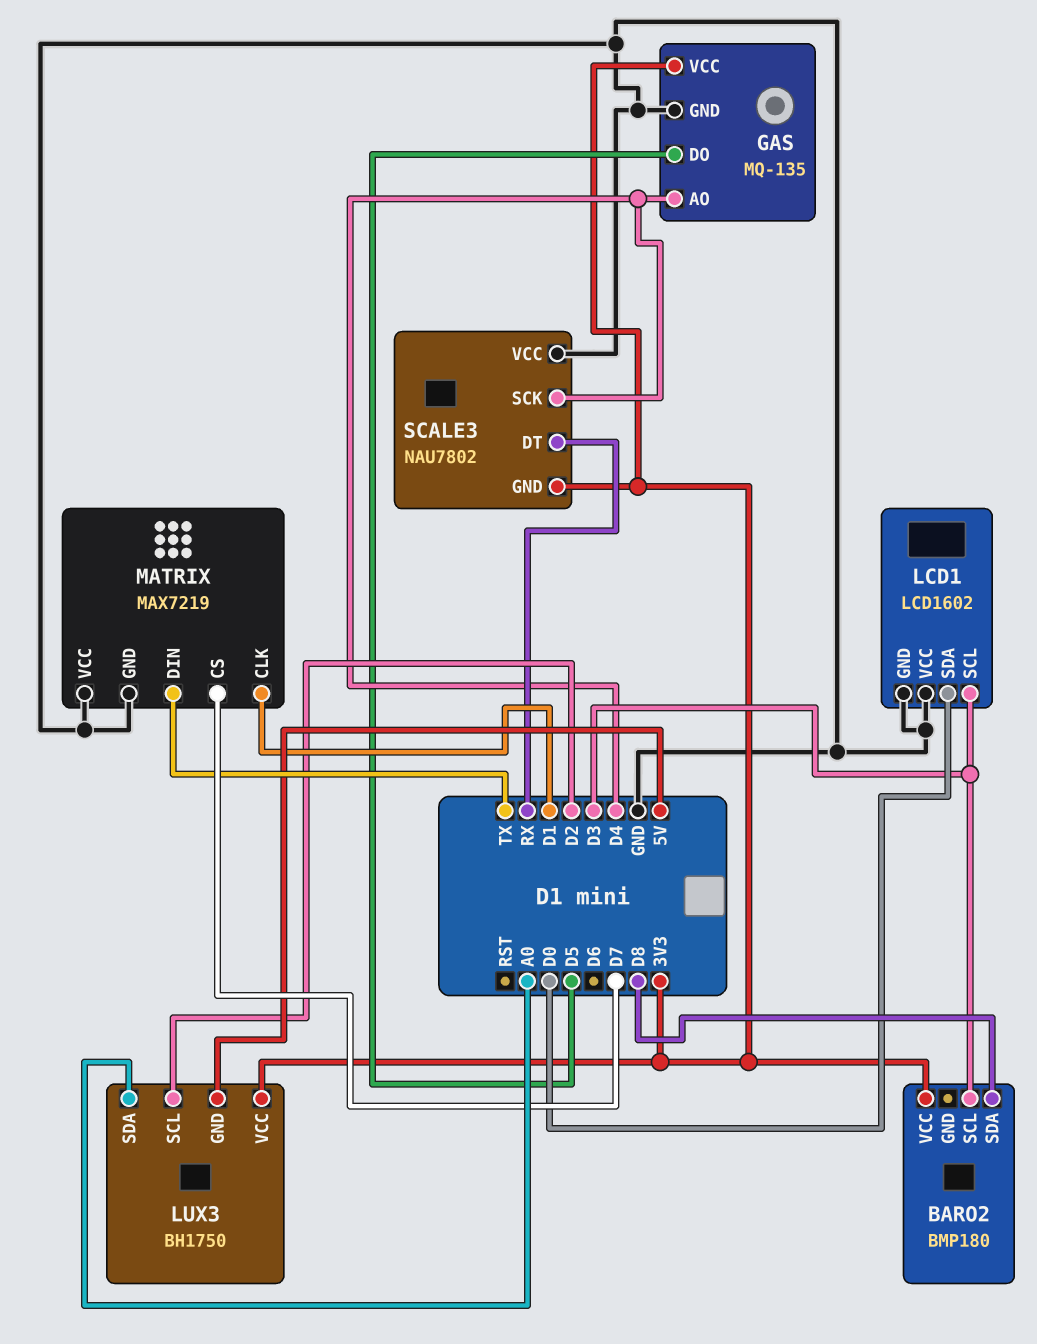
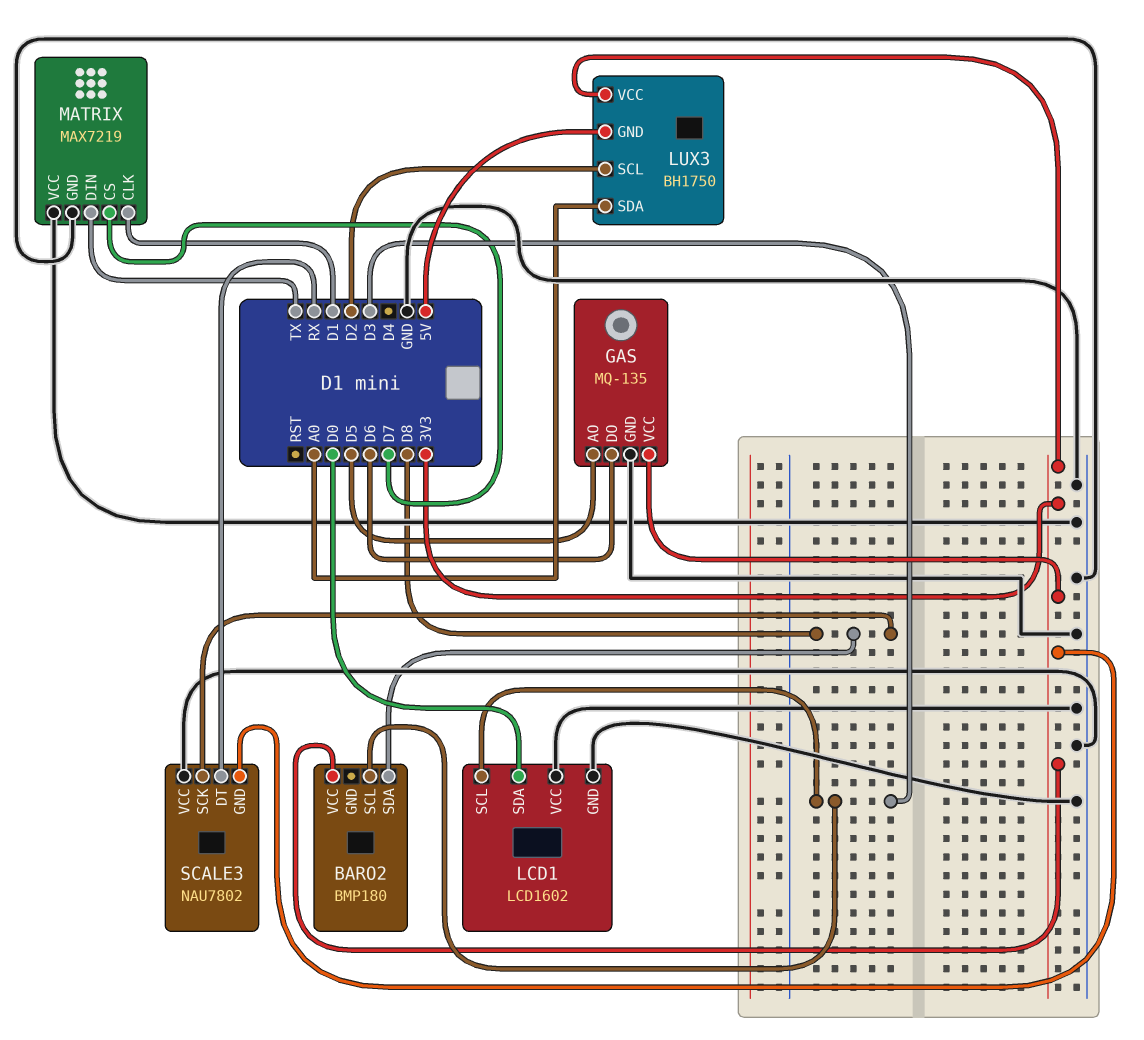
GAS pin AO: D4 -> D5
GAS pin DO: D5 -> D6
SCALE3 pin SCK: D4 -> D8

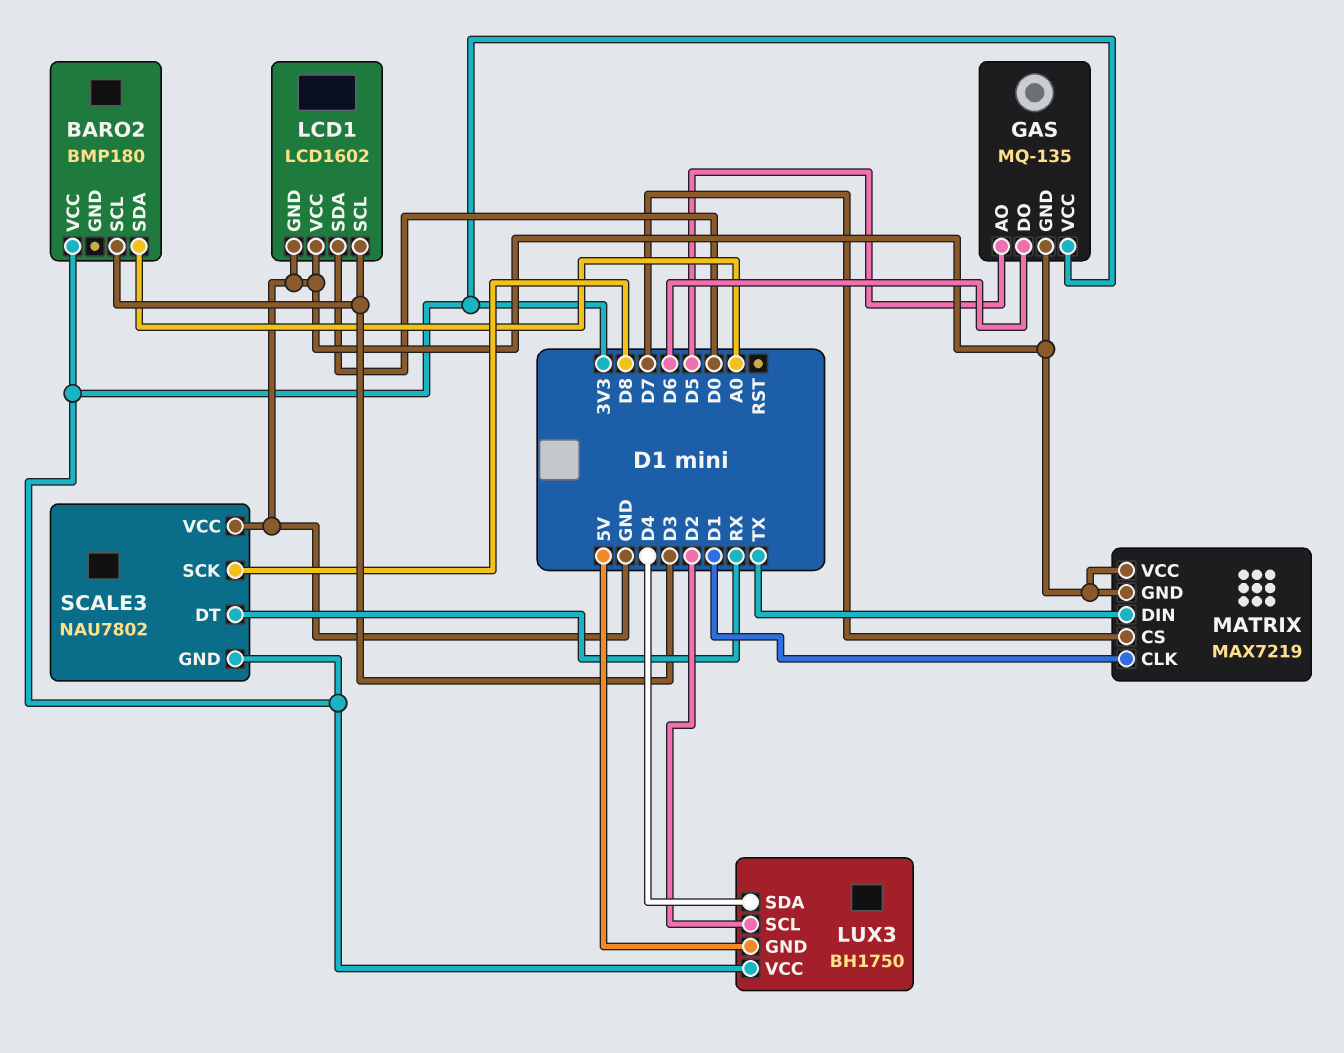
BARO2 pin SDA: D8 -> A0
LUX3 pin SDA: A0 -> D4

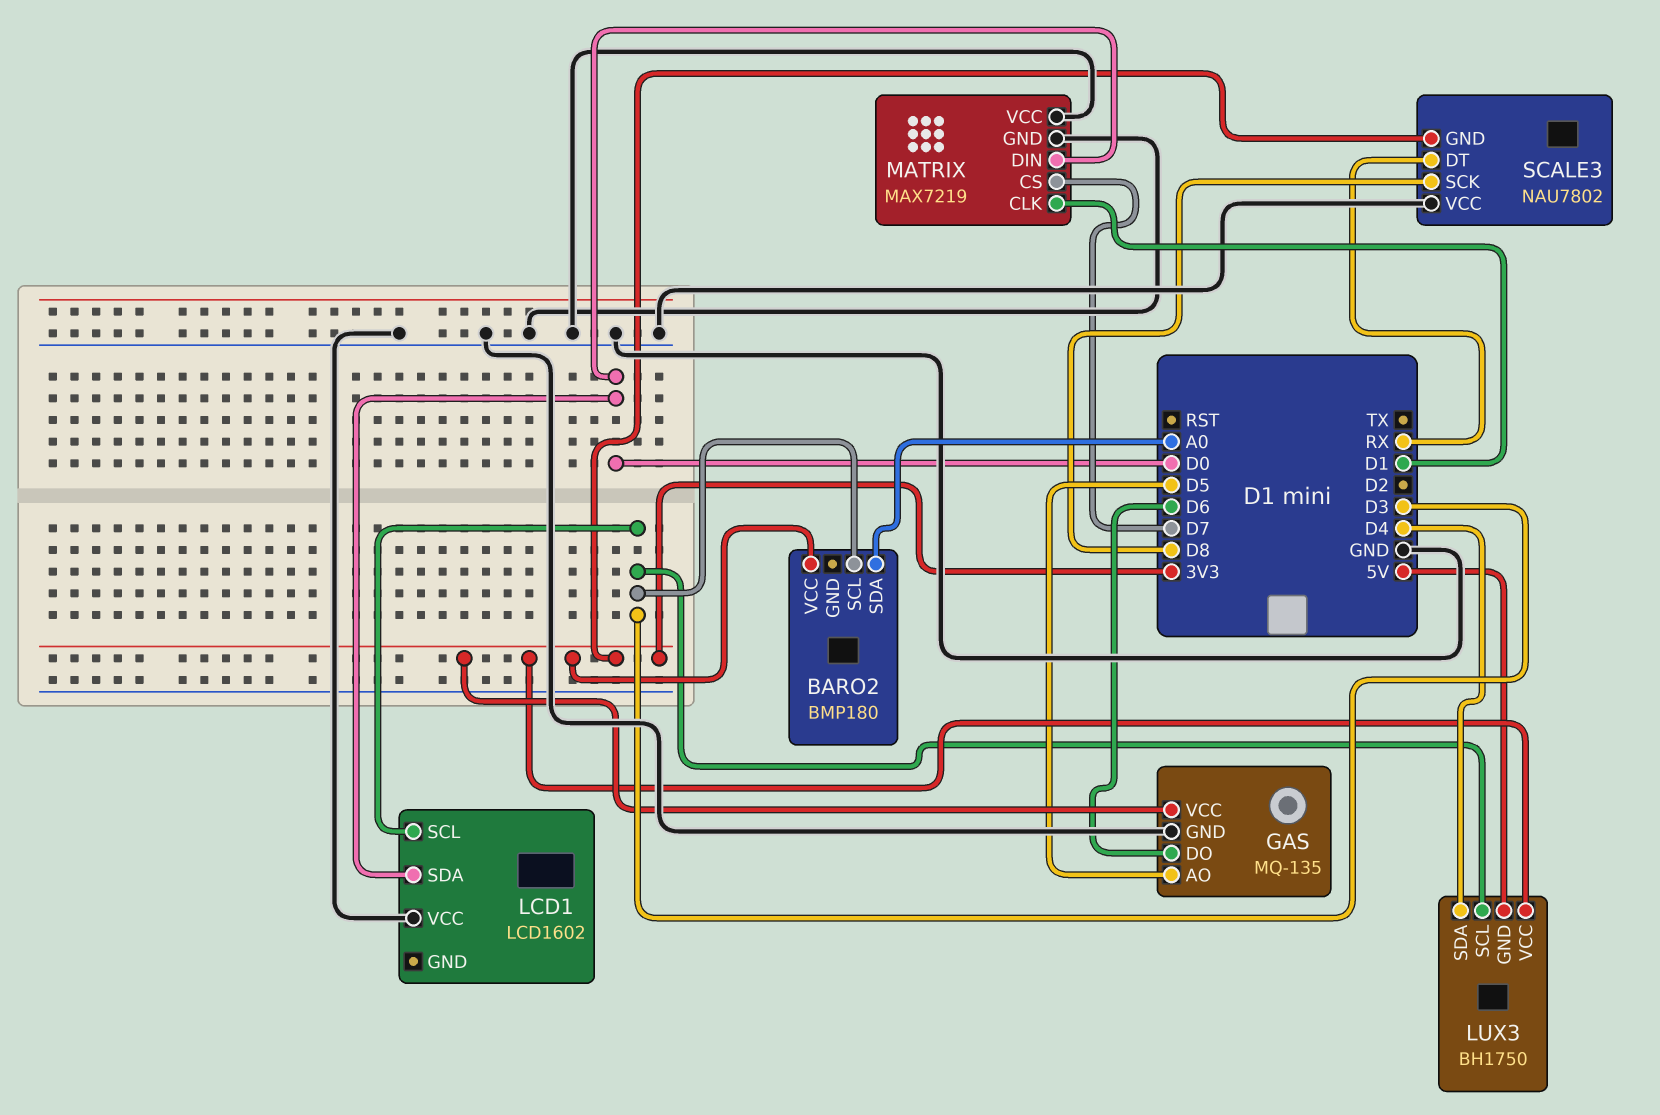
LCD1 pin GND: GND -> none
LUX3 pin SCL: D2 -> D3
MATRIX pin DIN: TX -> D0

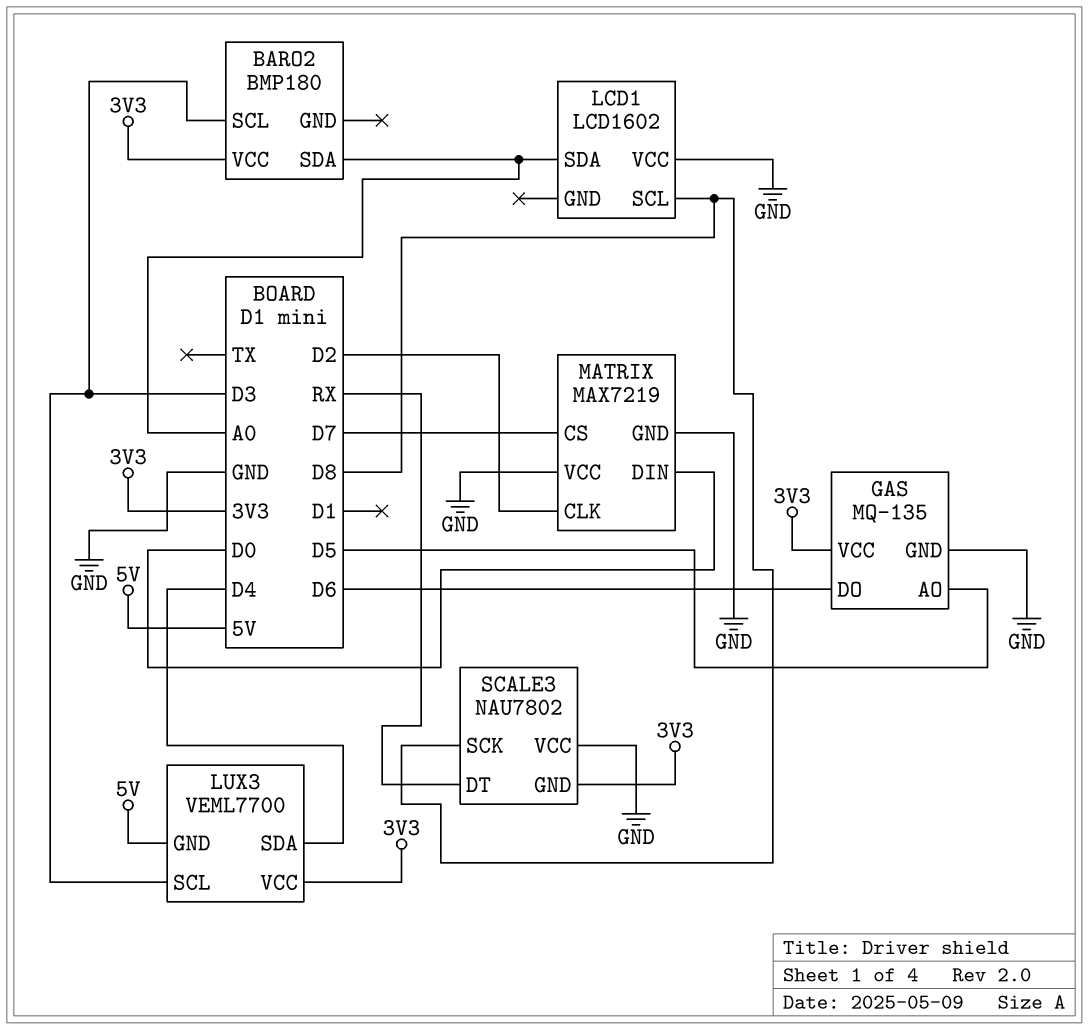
LCD1 pin SCL: D3 -> D8
LCD1 pin SDA: D0 -> A0
LUX3: BH1750 -> VEML7700
MATRIX pin CLK: D1 -> D2

